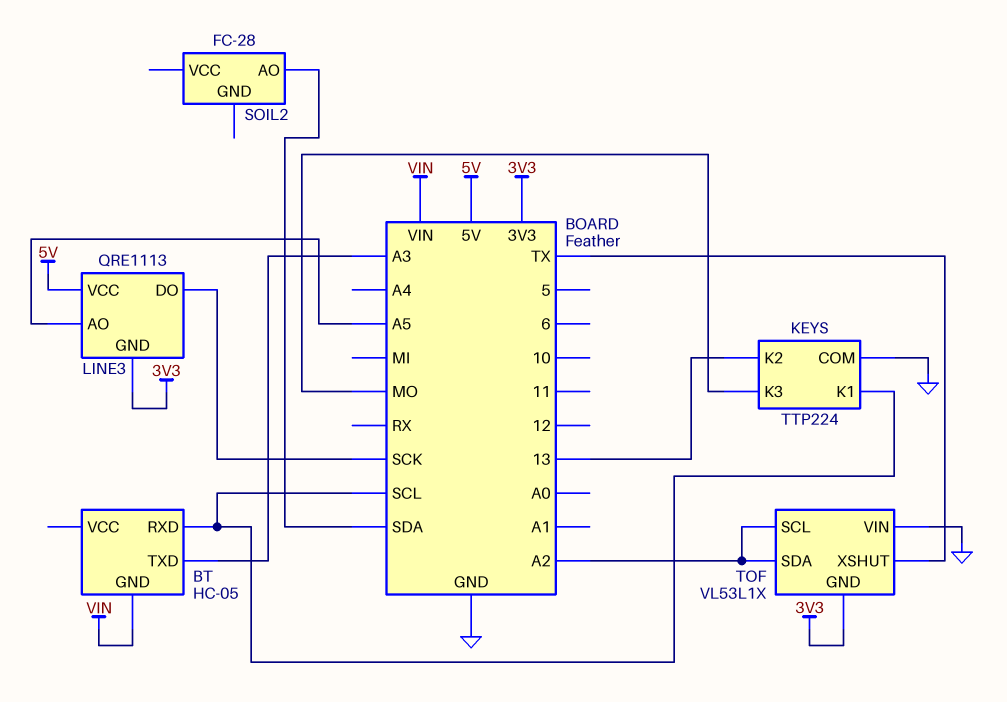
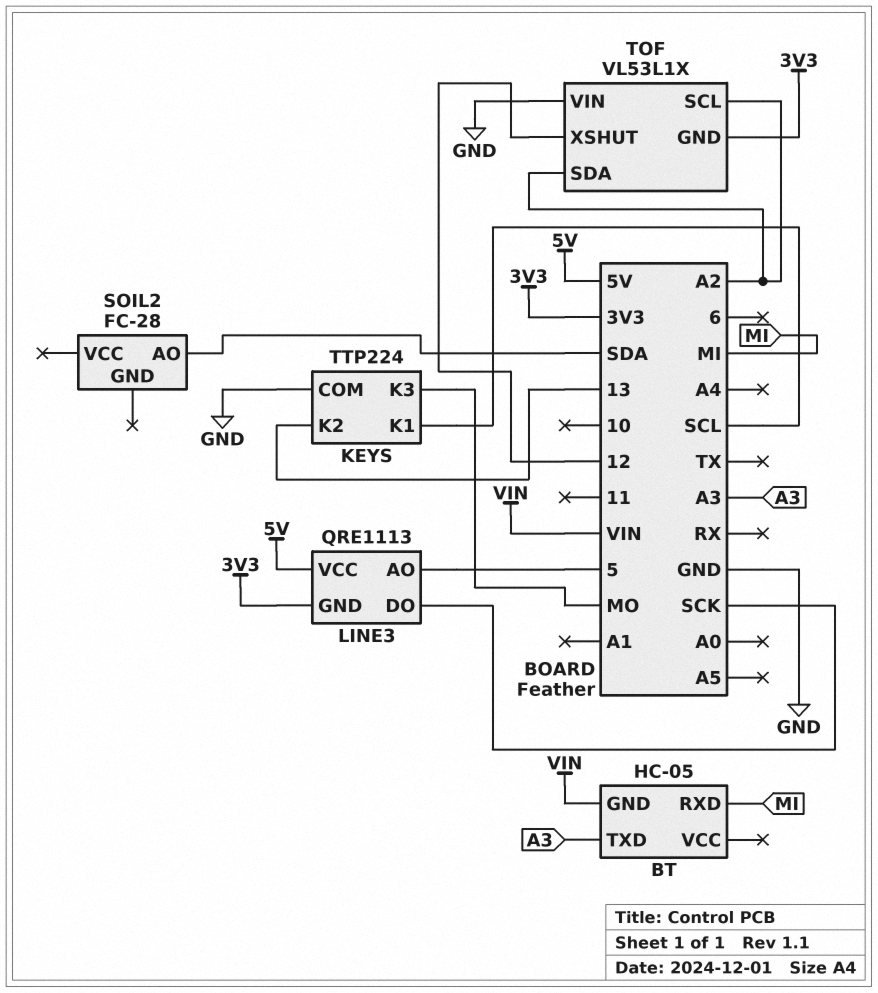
BT pin RXD: SCL -> MI
LINE3 pin AO: A5 -> 5
TOF pin XSHUT: TX -> 12

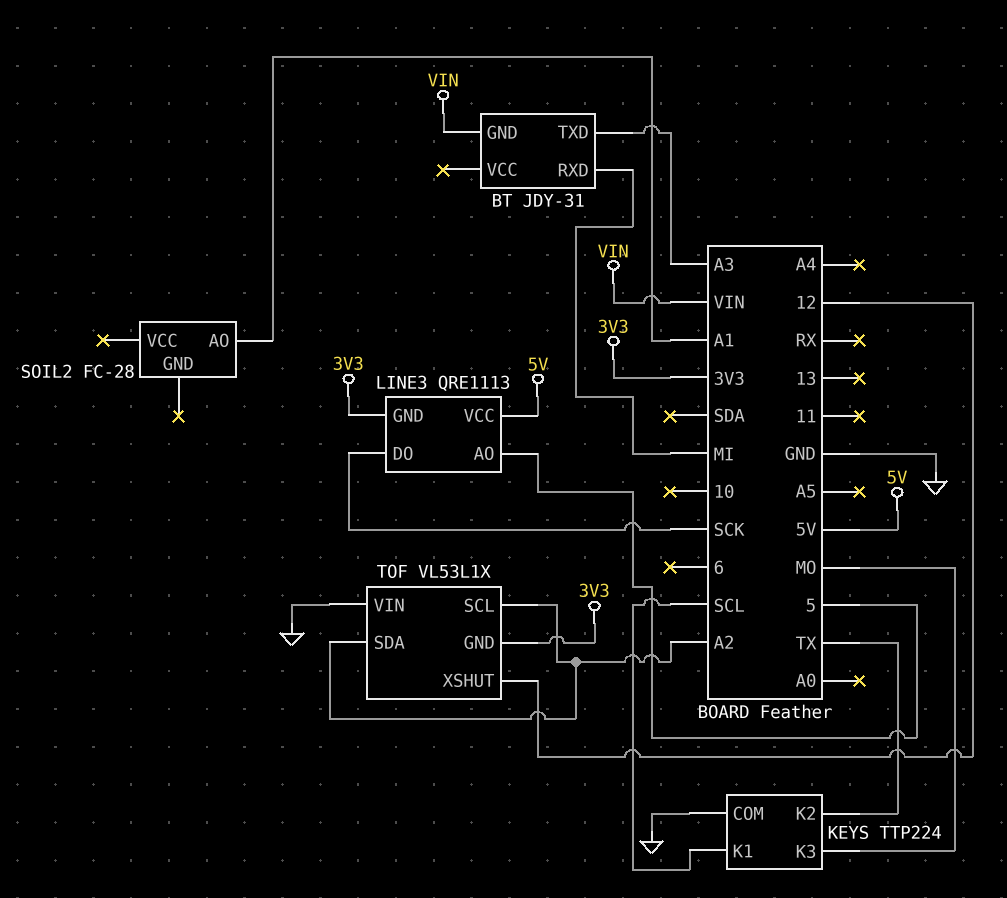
BT: HC-05 -> JDY-31
KEYS pin K2: 13 -> TX
SOIL2 pin AO: SDA -> A1

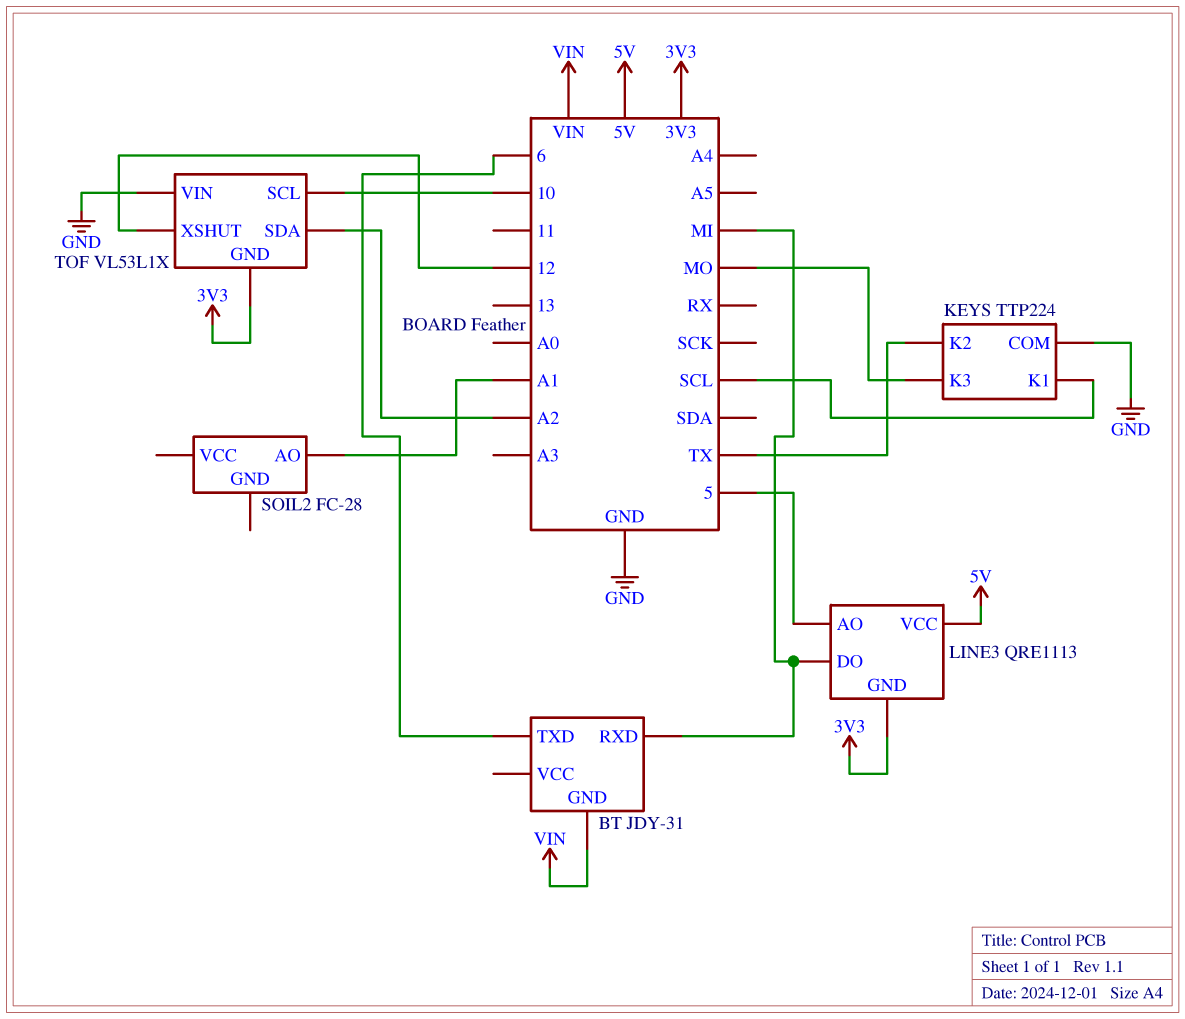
BT pin TXD: A3 -> 6
LINE3 pin DO: SCK -> MI
TOF pin SCL: A2 -> 10

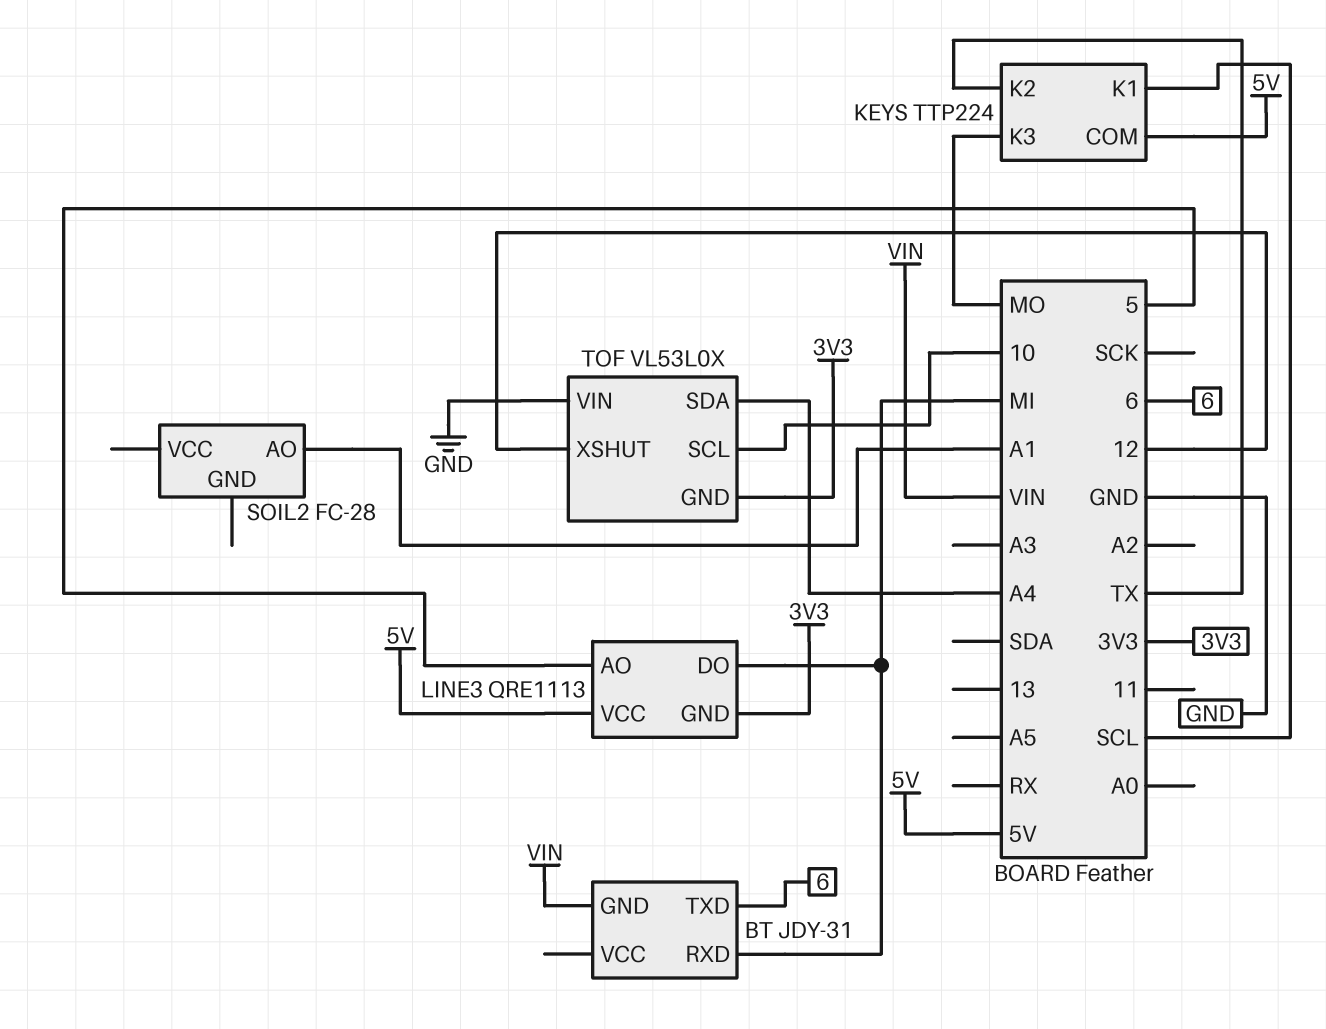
KEYS pin COM: GND -> 5V
TOF: VL53L1X -> VL53L0X
TOF pin SDA: A2 -> A4

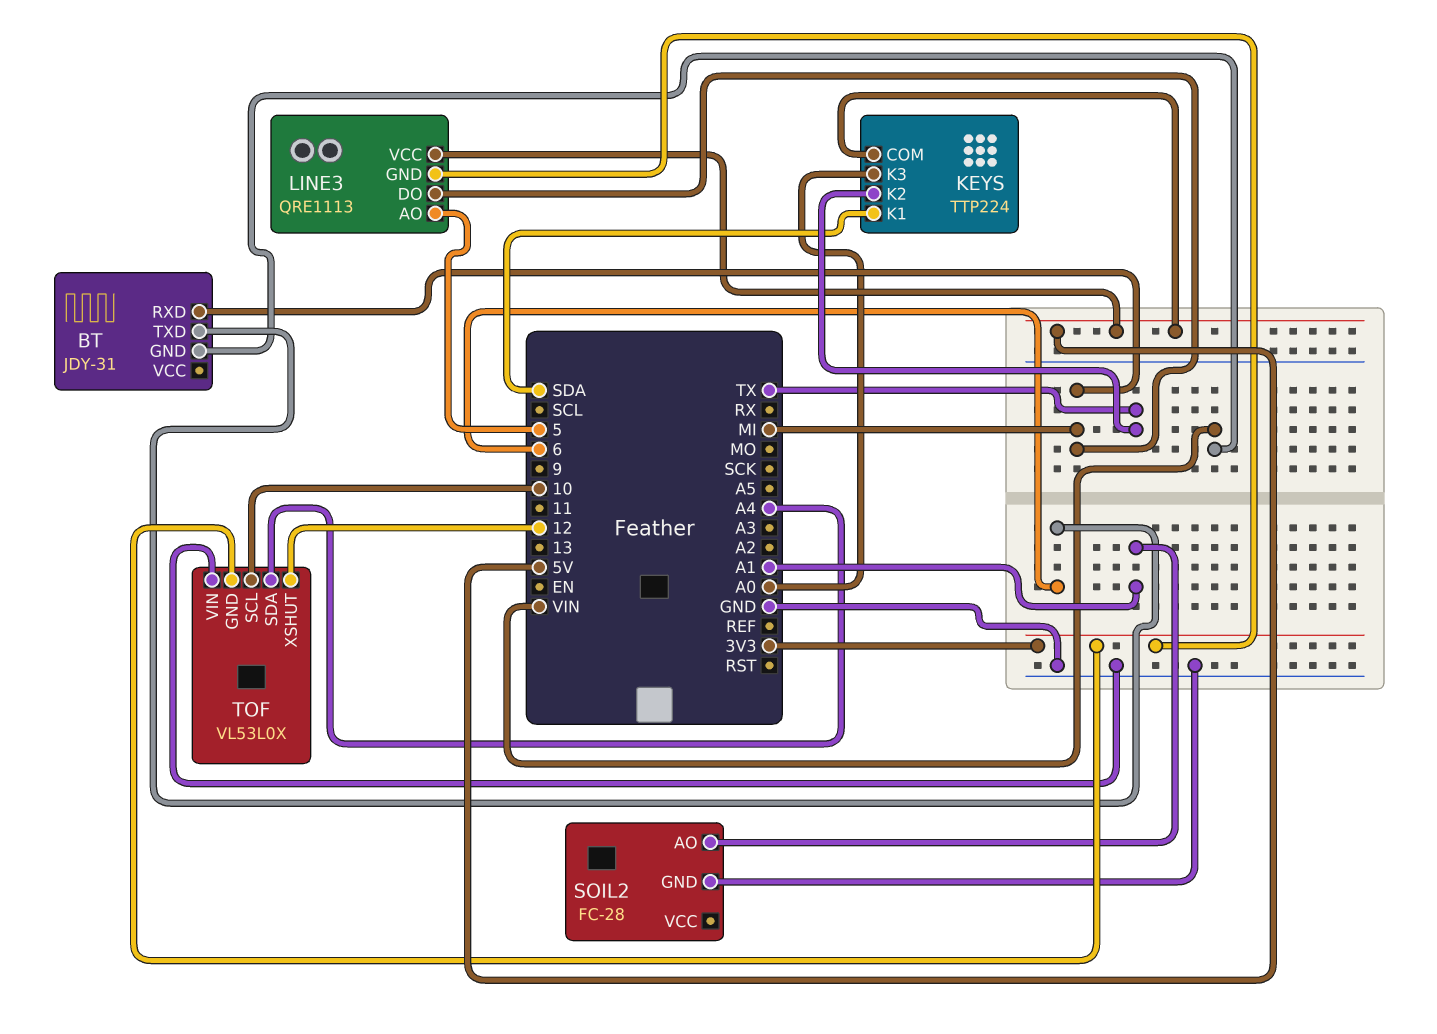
KEYS pin K1: SCL -> SDA
KEYS pin K3: MO -> A0
SOIL2 pin GND: none -> GND

